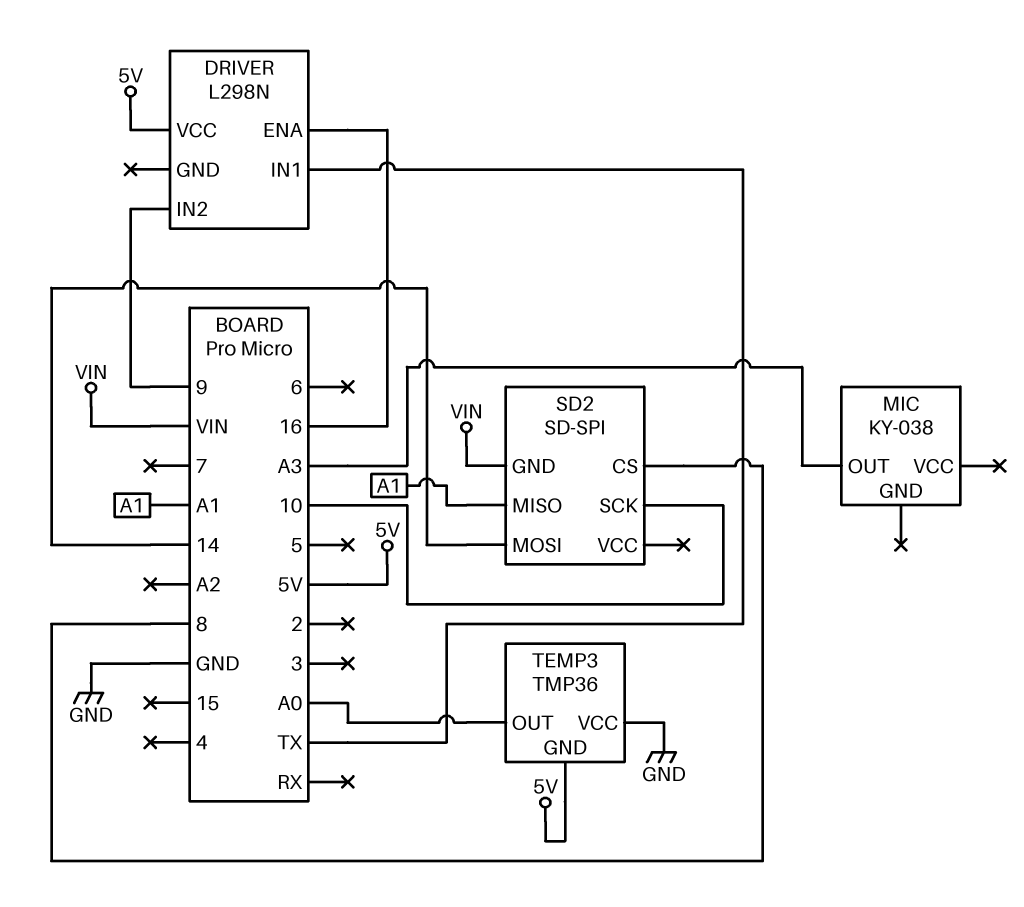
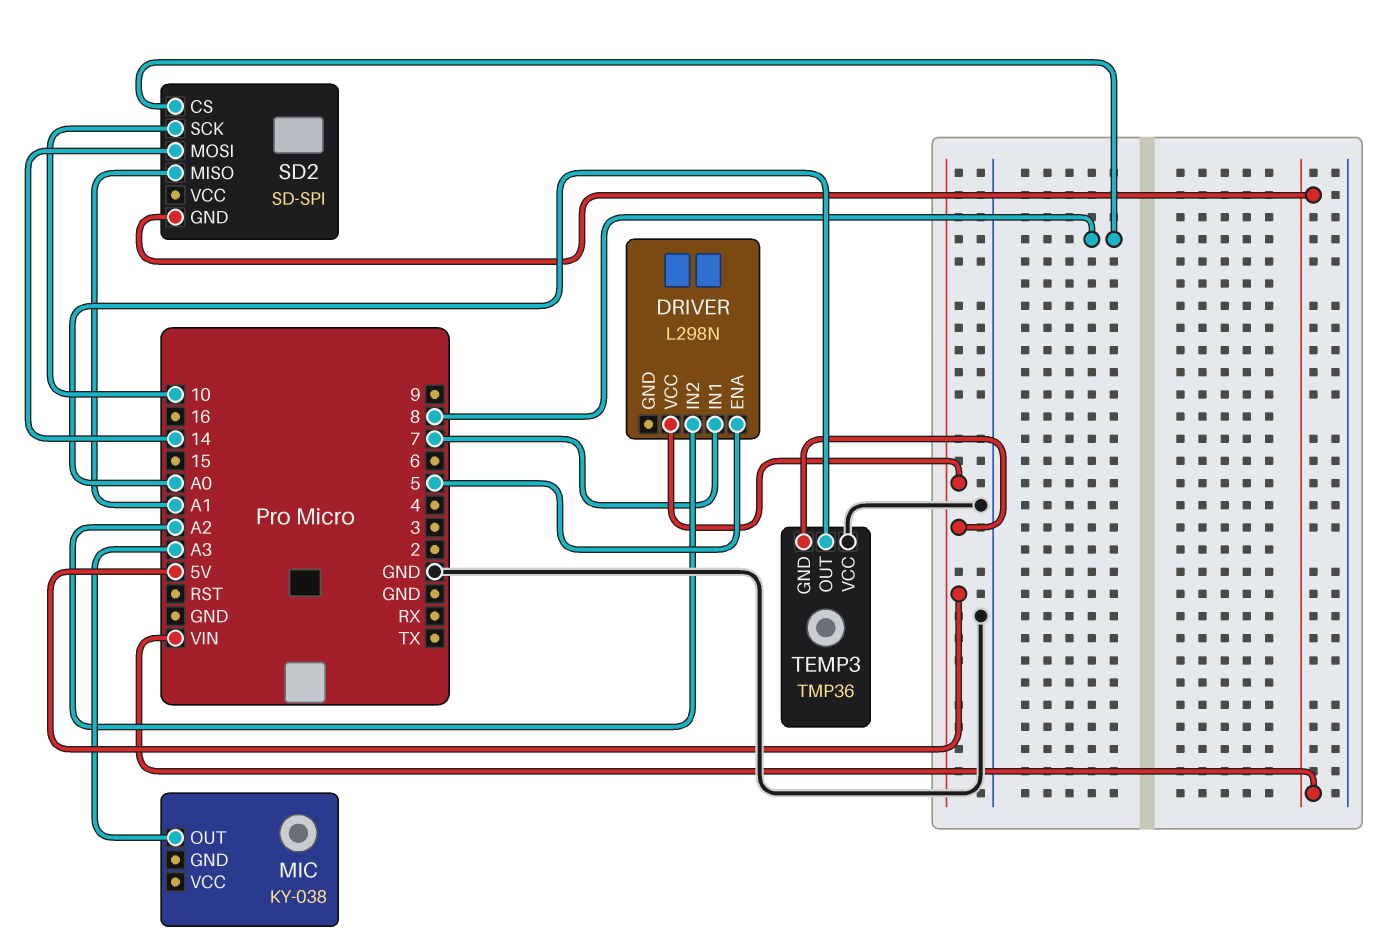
DRIVER pin ENA: 16 -> 5
DRIVER pin IN1: TX -> 7
DRIVER pin IN2: 9 -> A2

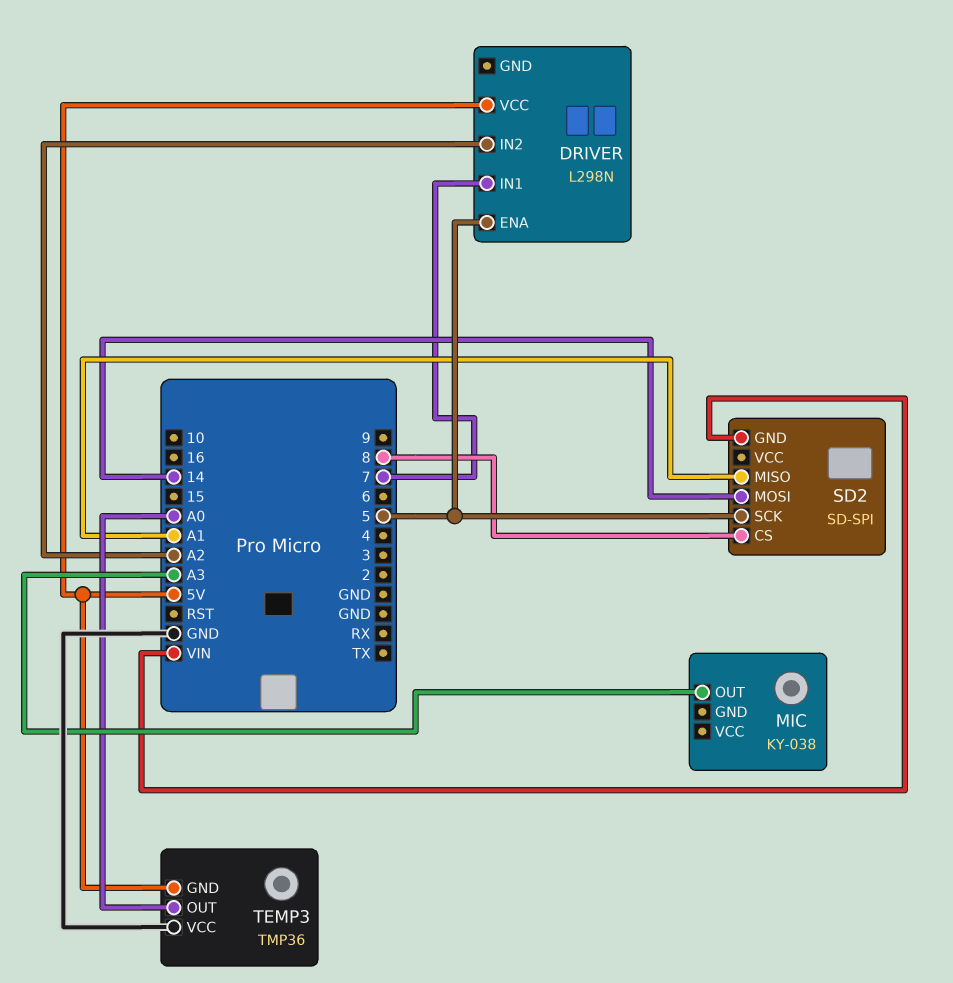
SD2 pin SCK: 10 -> 5

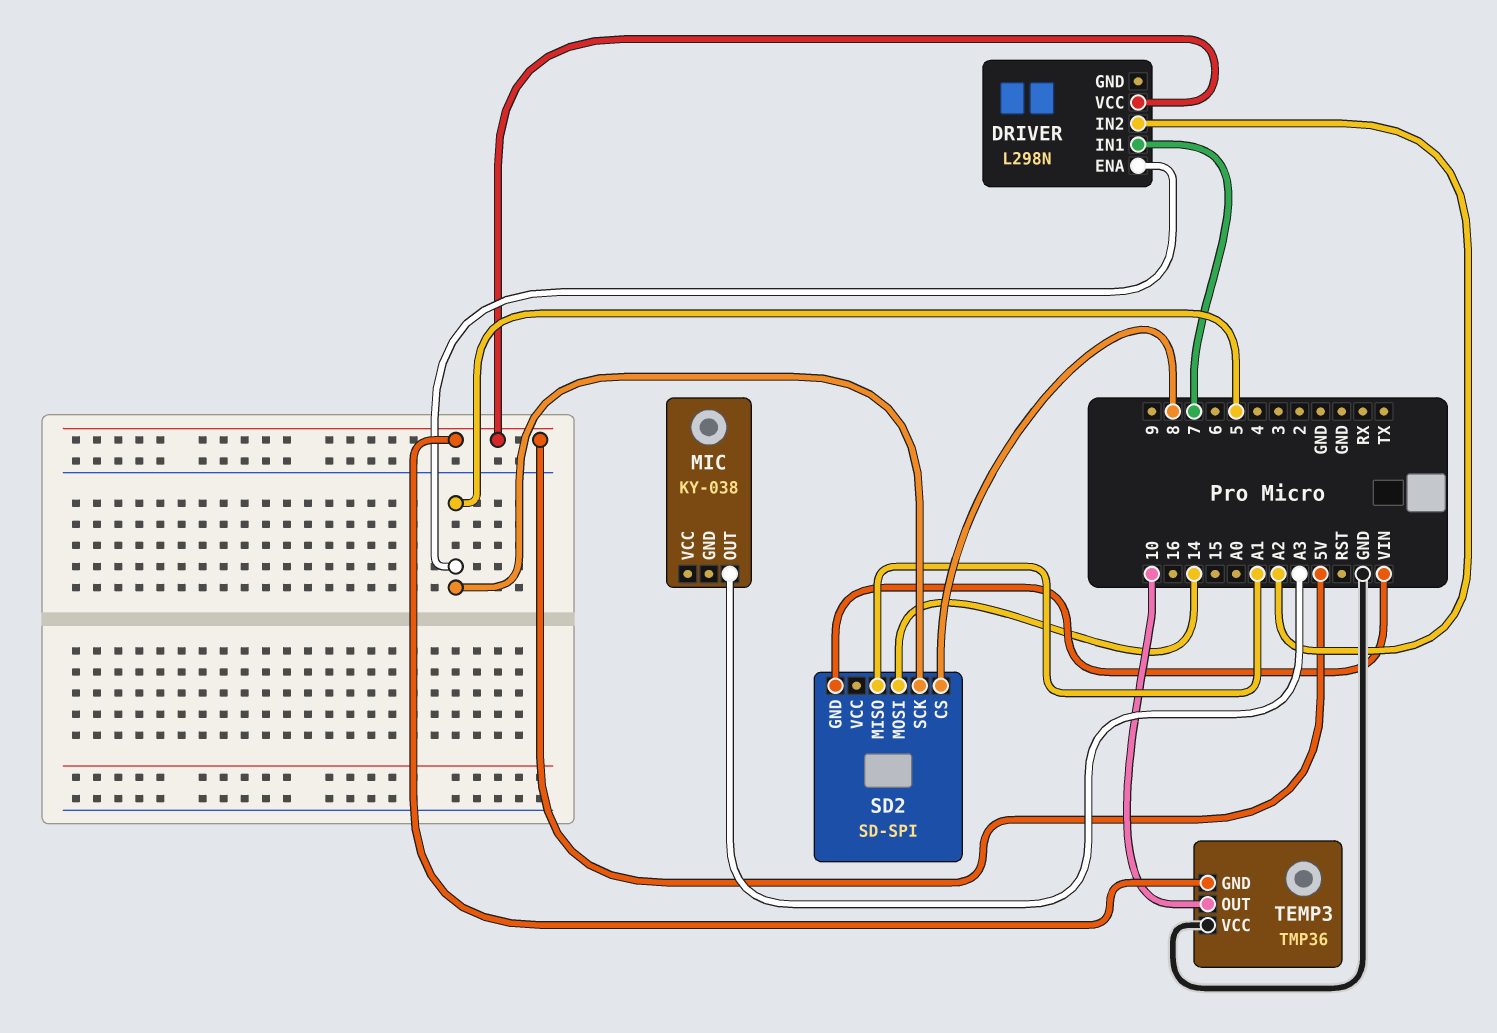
TEMP3 pin OUT: A0 -> 10

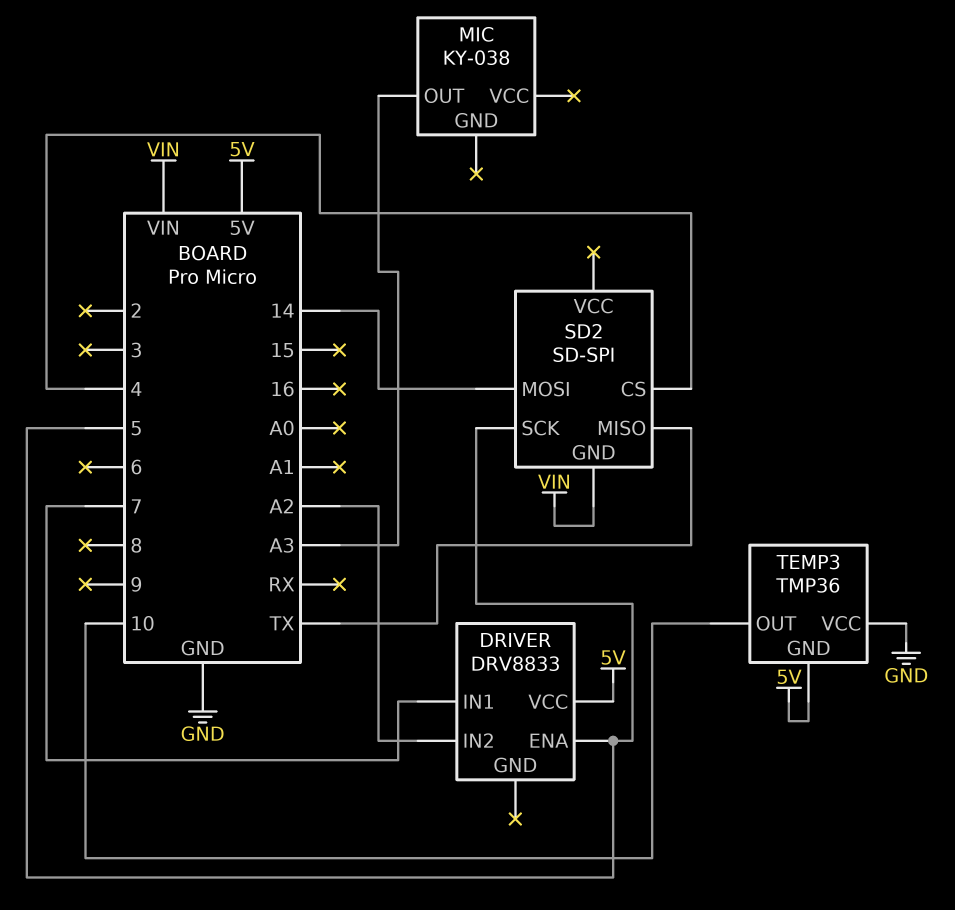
DRIVER: L298N -> DRV8833
SD2 pin CS: 8 -> 4
SD2 pin MISO: A1 -> TX

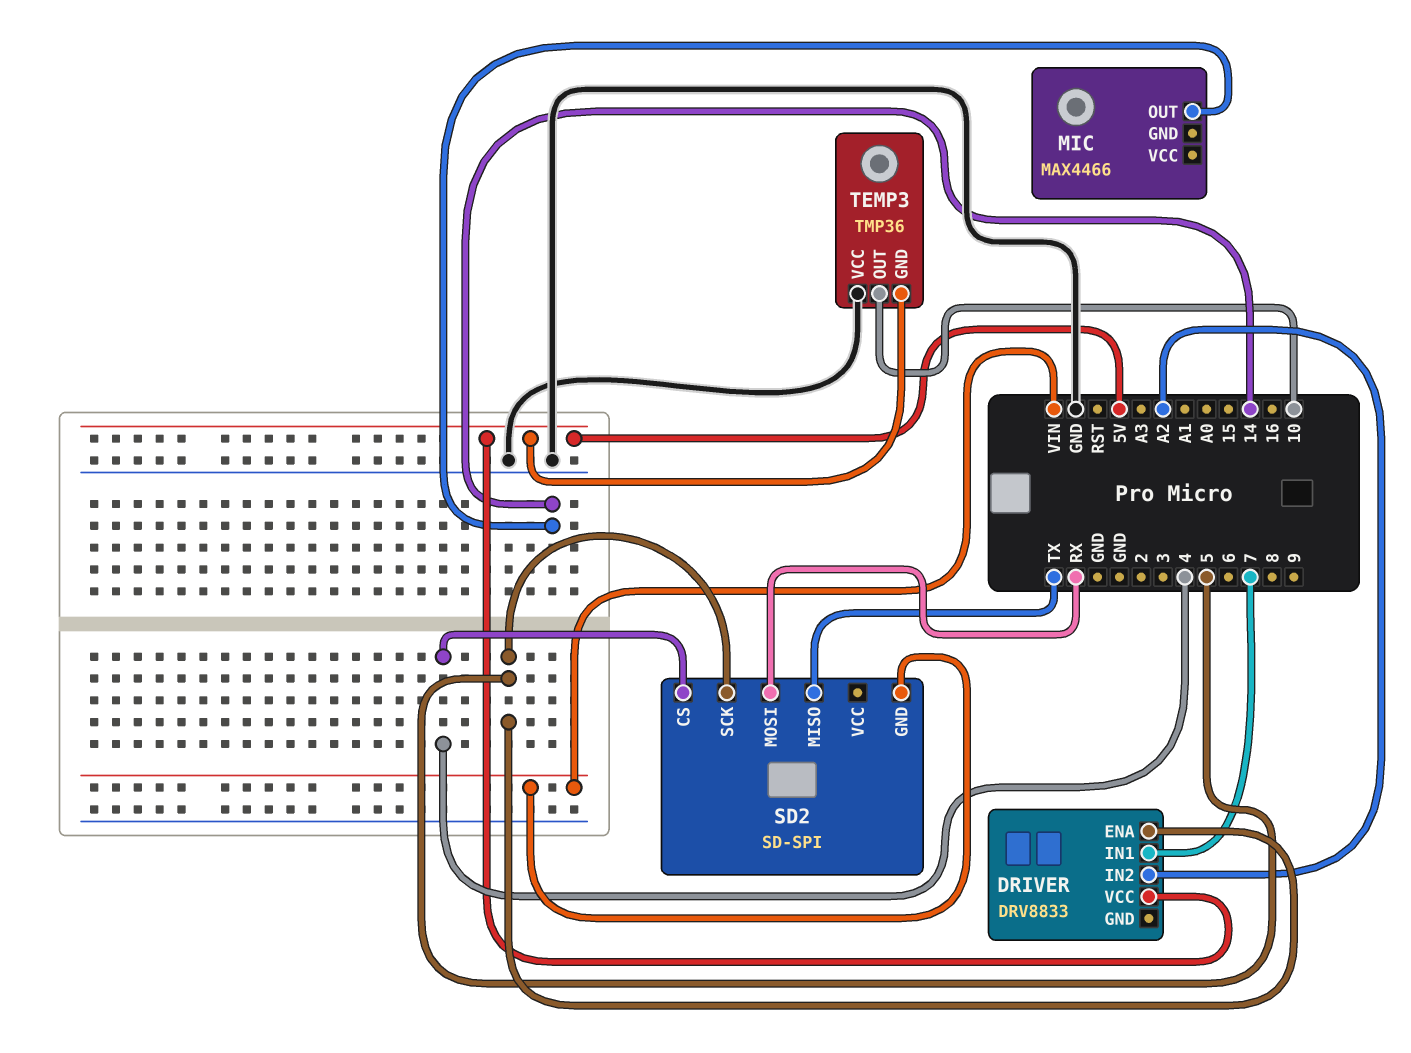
MIC: KY-038 -> MAX4466
MIC pin OUT: A3 -> 14
SD2 pin MOSI: 14 -> RX

